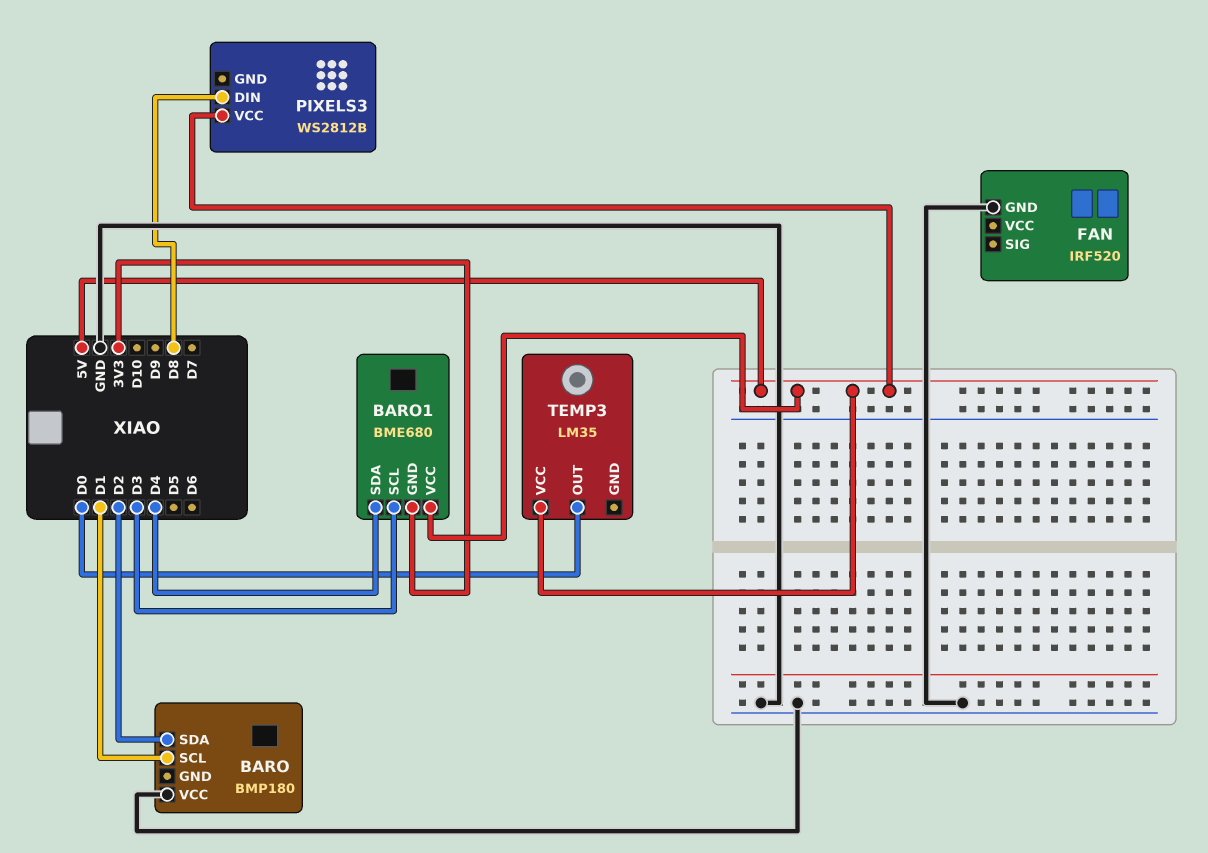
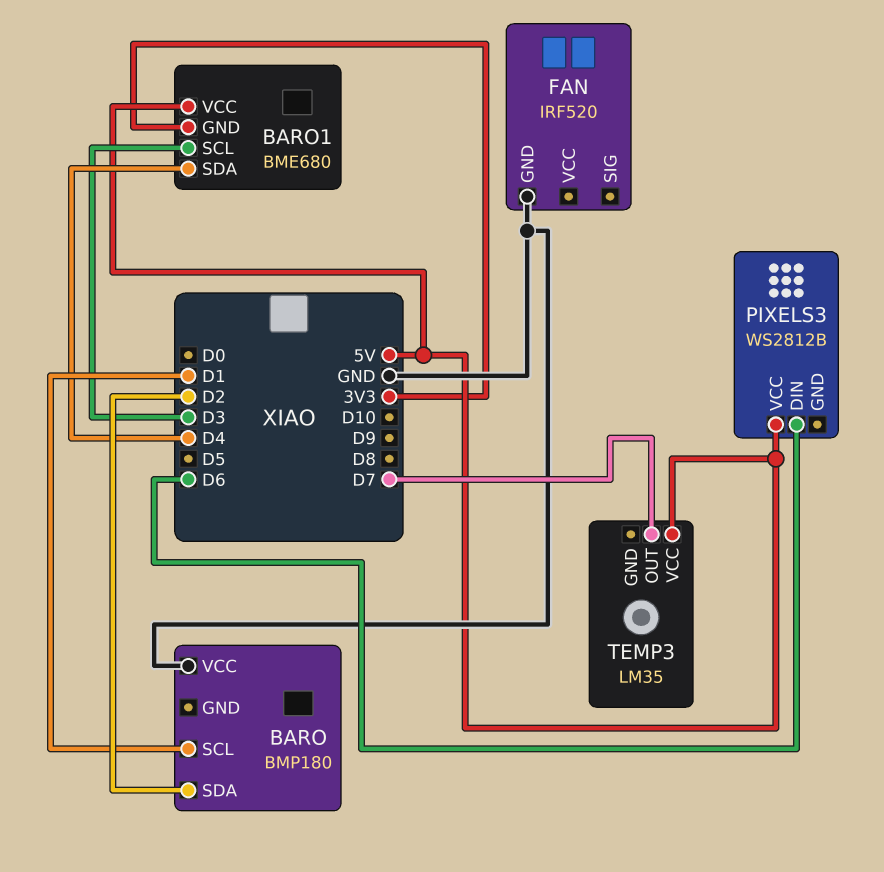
PIXELS3 pin DIN: D8 -> D6
TEMP3 pin OUT: D0 -> D7

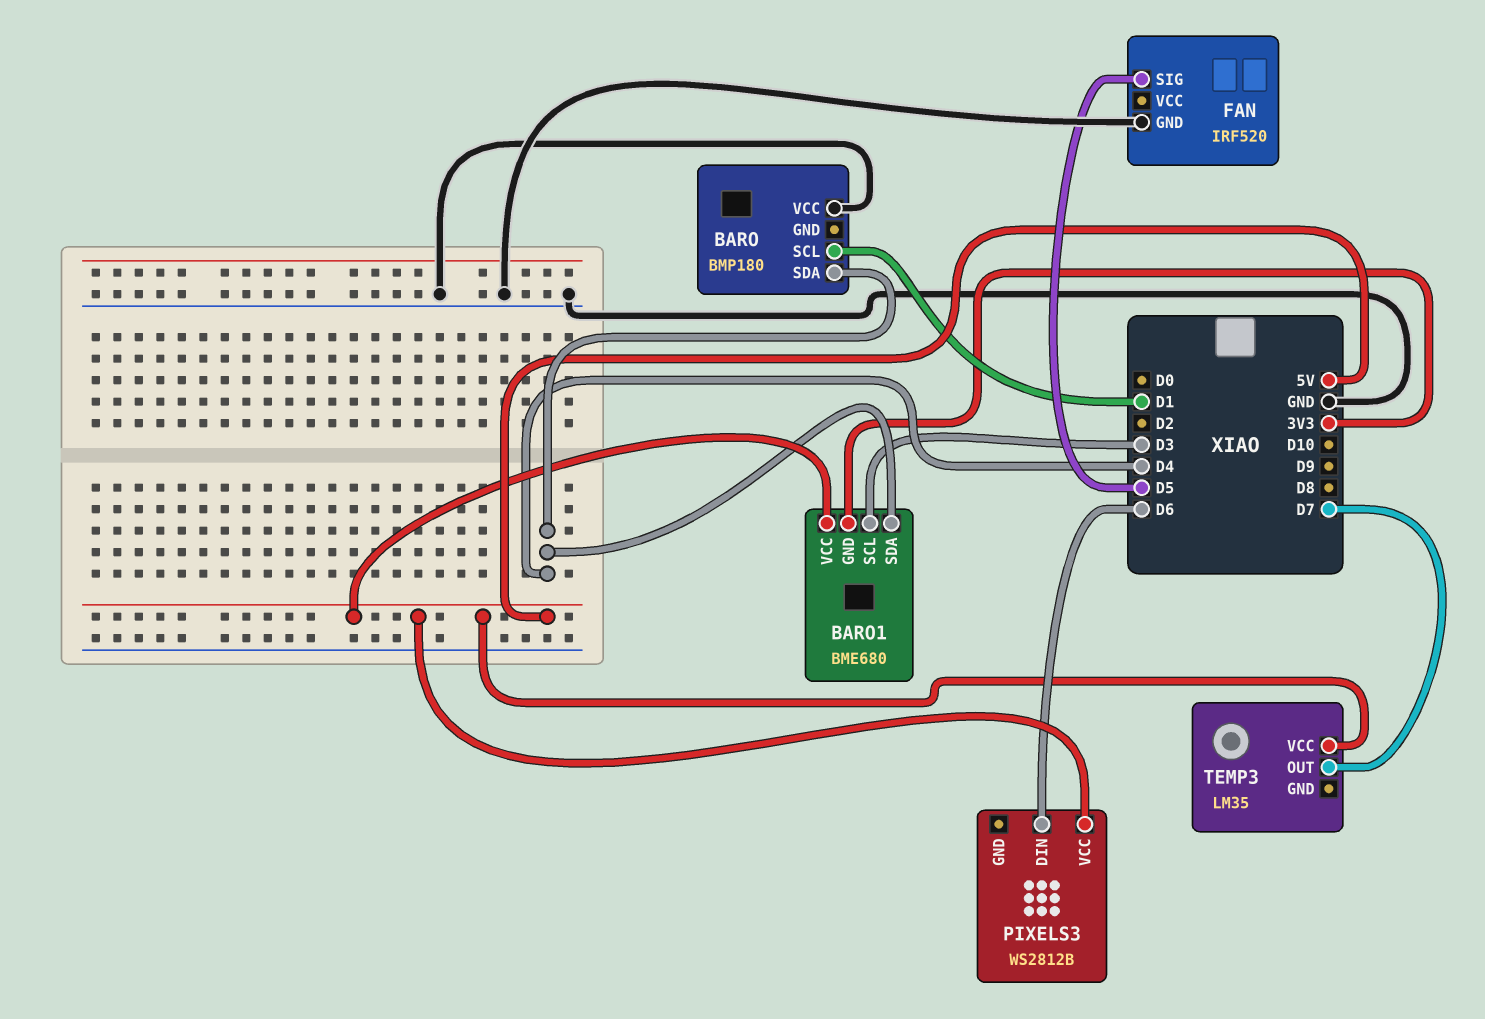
BARO pin SDA: D2 -> D4
FAN pin SIG: none -> D5

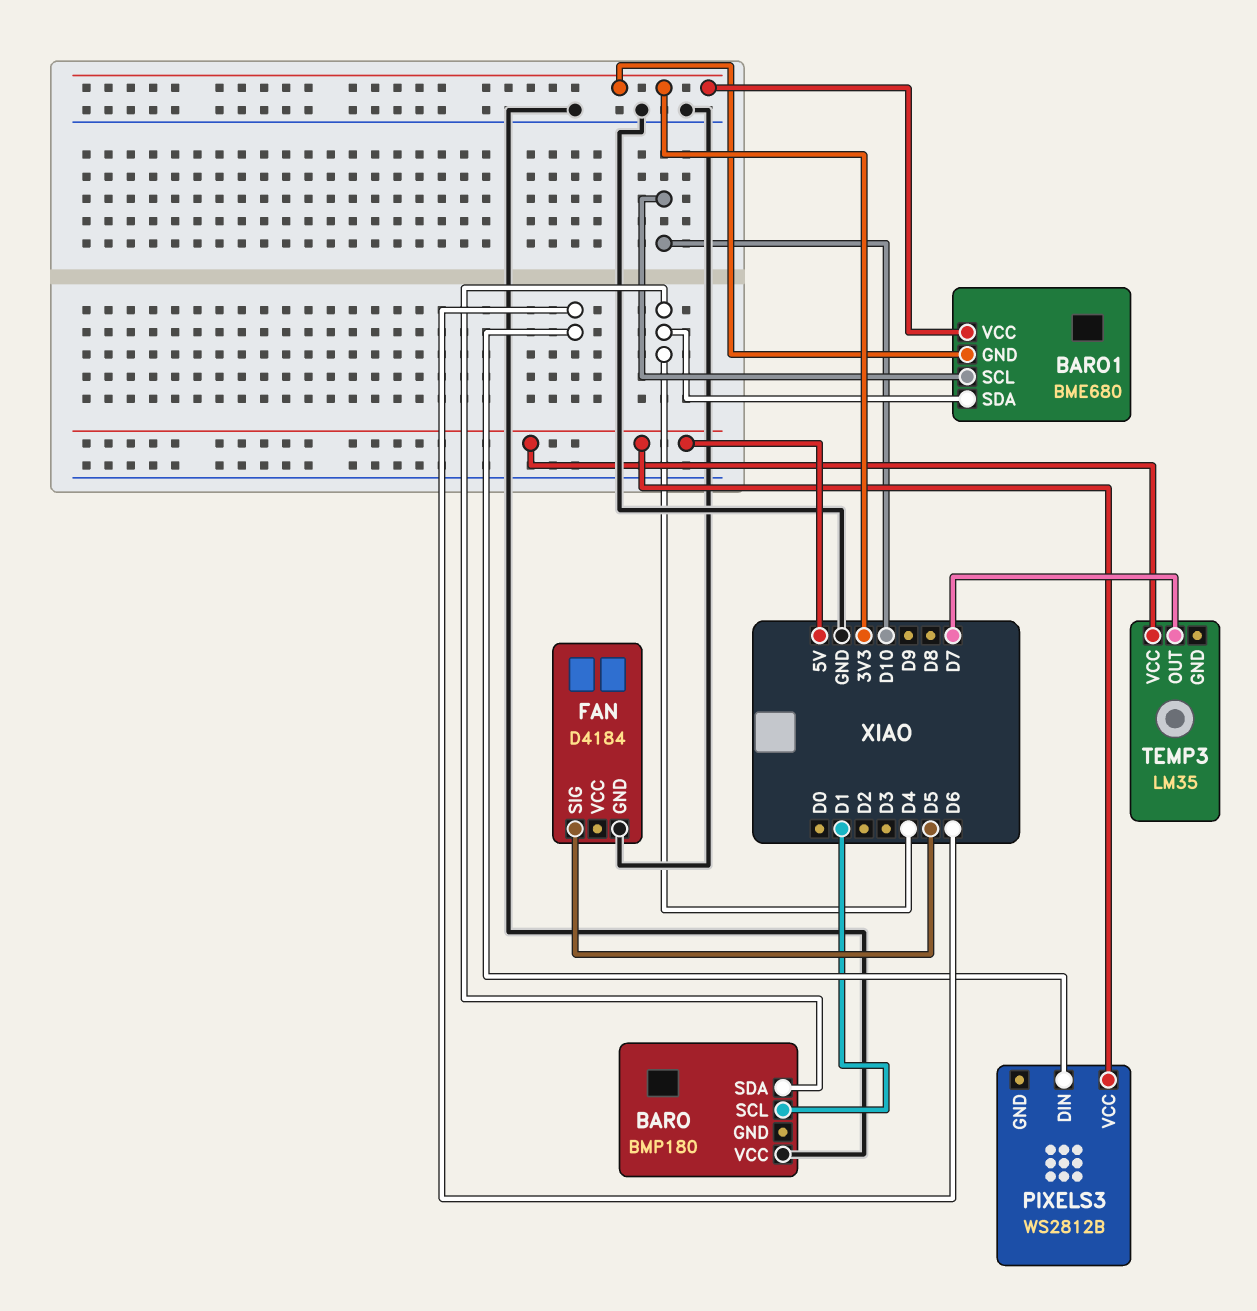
BARO1 pin SCL: D3 -> D10
BARO1 pin VCC: 5V -> 3V3
FAN: IRF520 -> D4184

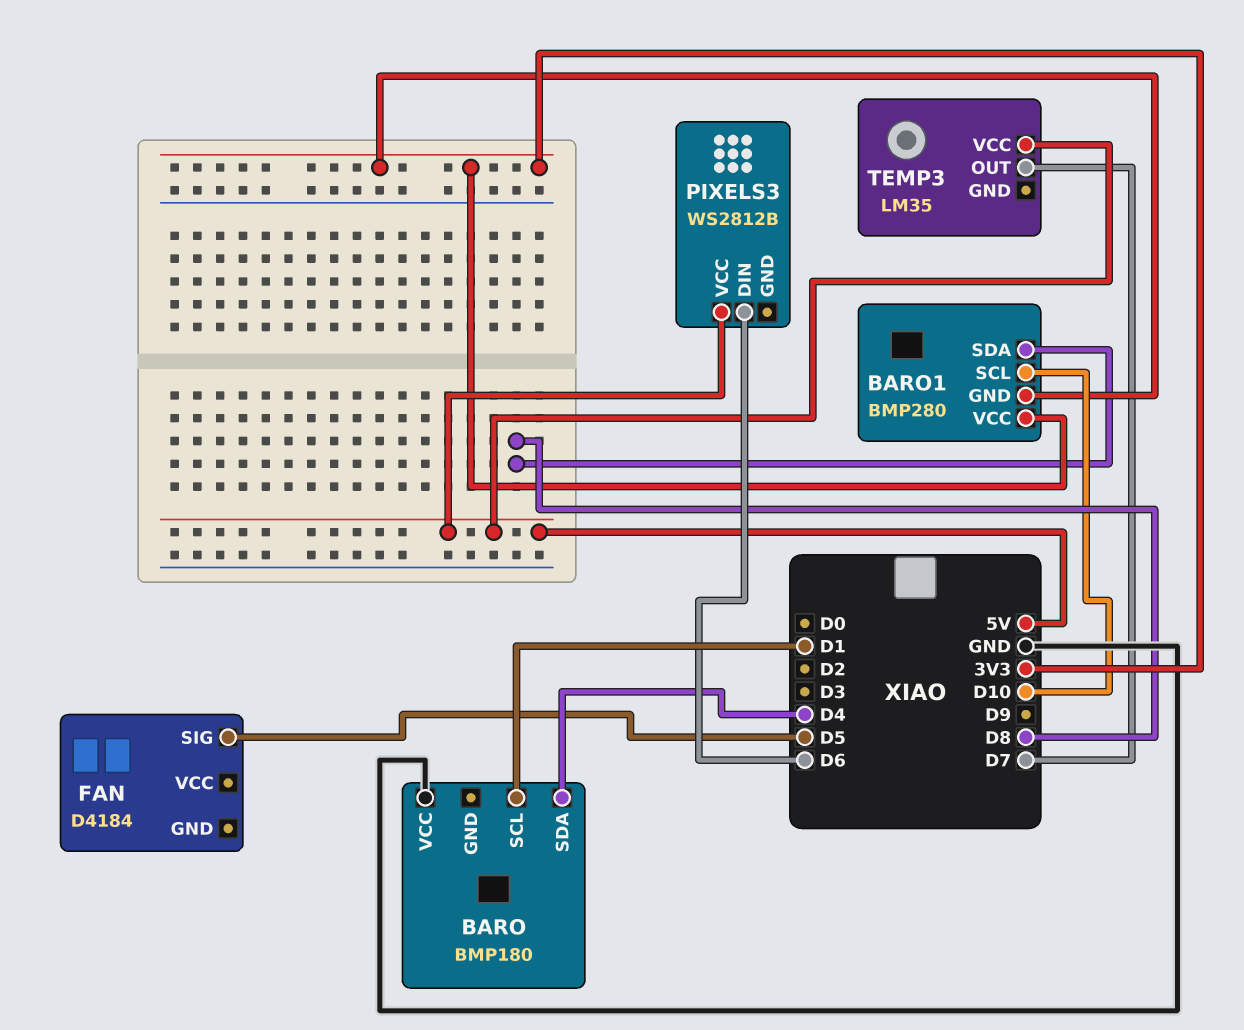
BARO1: BME680 -> BMP280
BARO1 pin SDA: D4 -> D8
FAN pin GND: GND -> none

